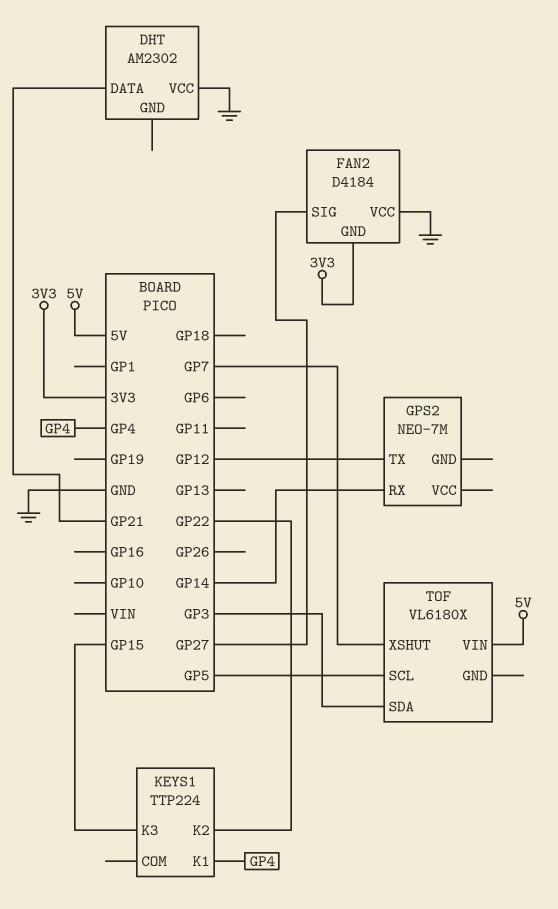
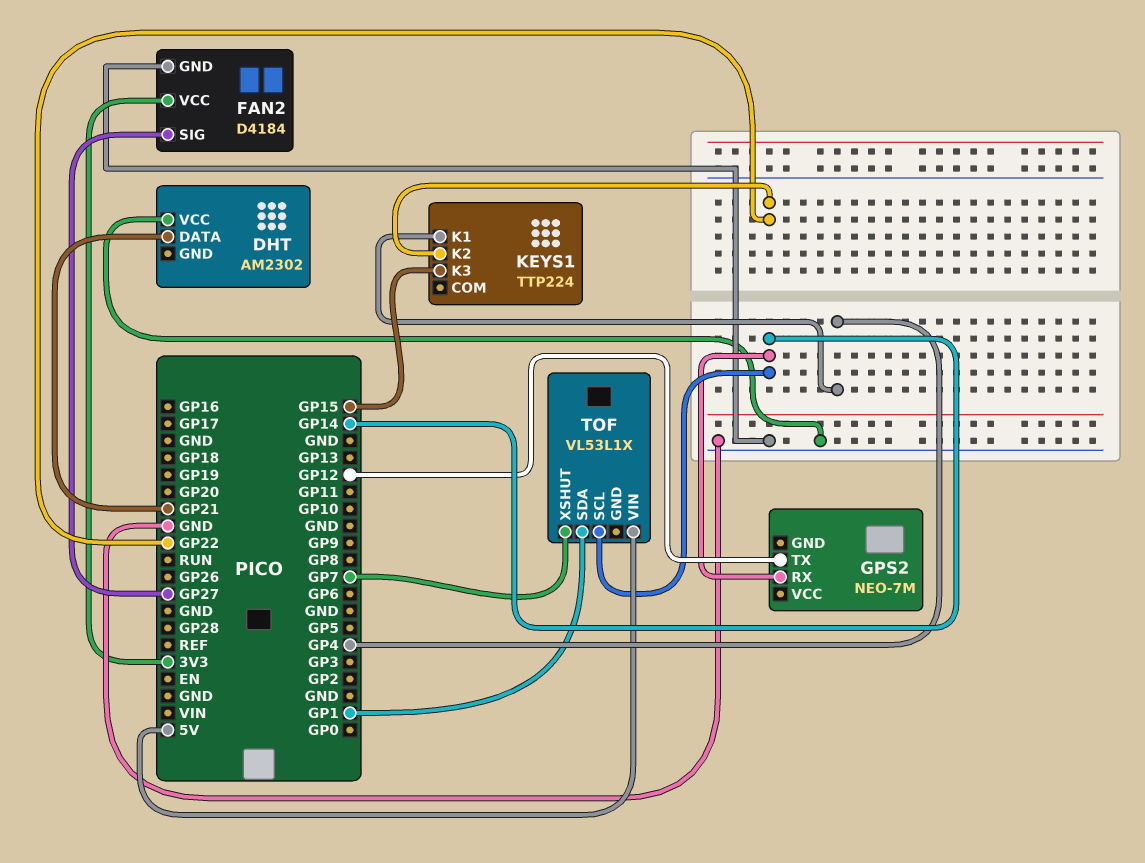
FAN2 pin GND: 3V3 -> GND
FAN2 pin VCC: GND -> 3V3
TOF: VL6180X -> VL53L1X
TOF pin SCL: GP5 -> GP14
TOF pin SDA: GP3 -> GP1

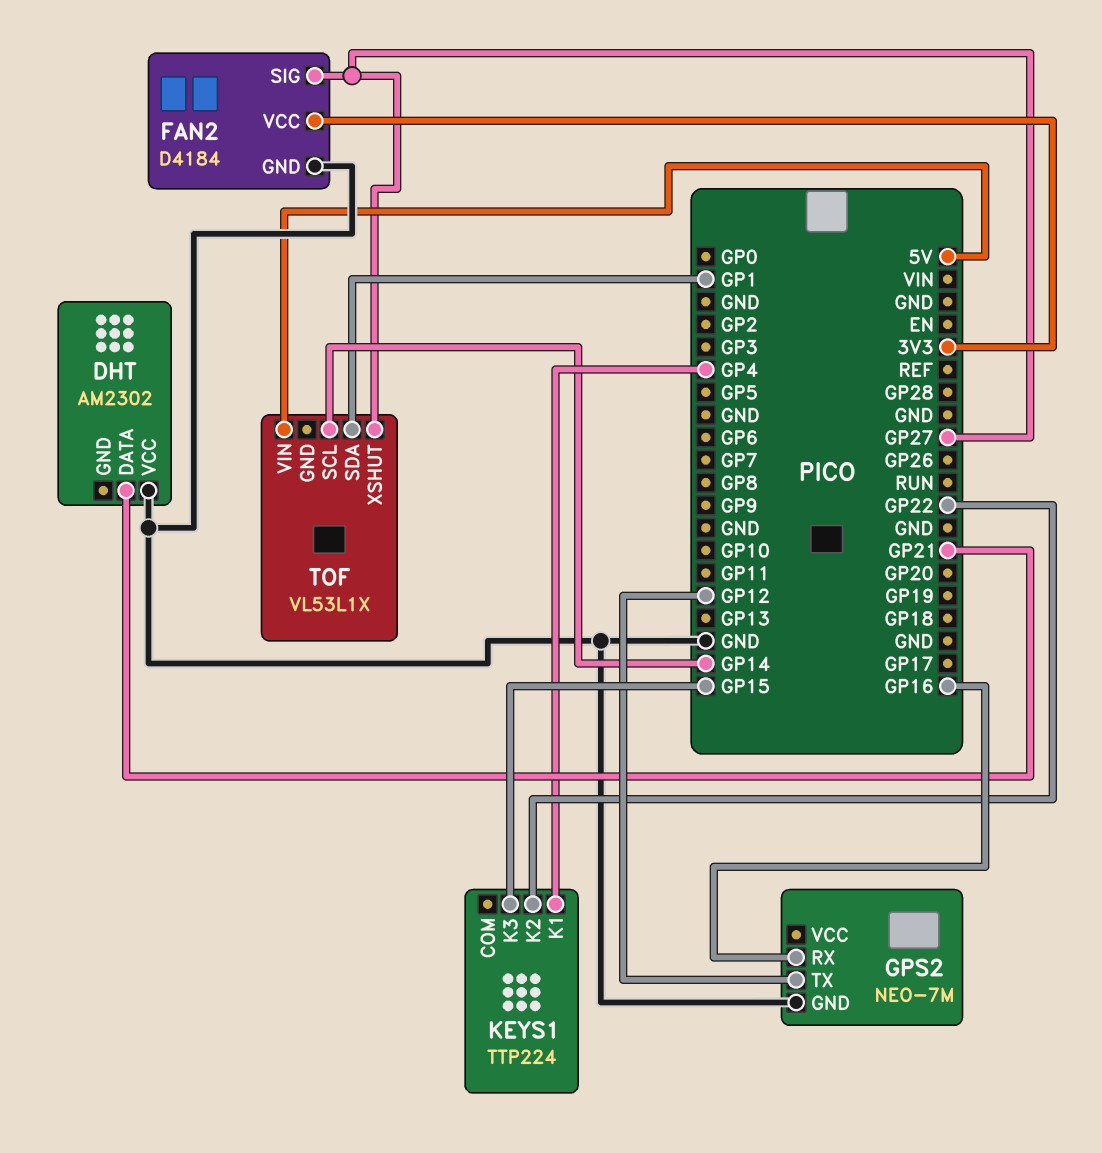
GPS2 pin GND: none -> GND
GPS2 pin RX: GP14 -> GP16
TOF pin XSHUT: GP7 -> GP27

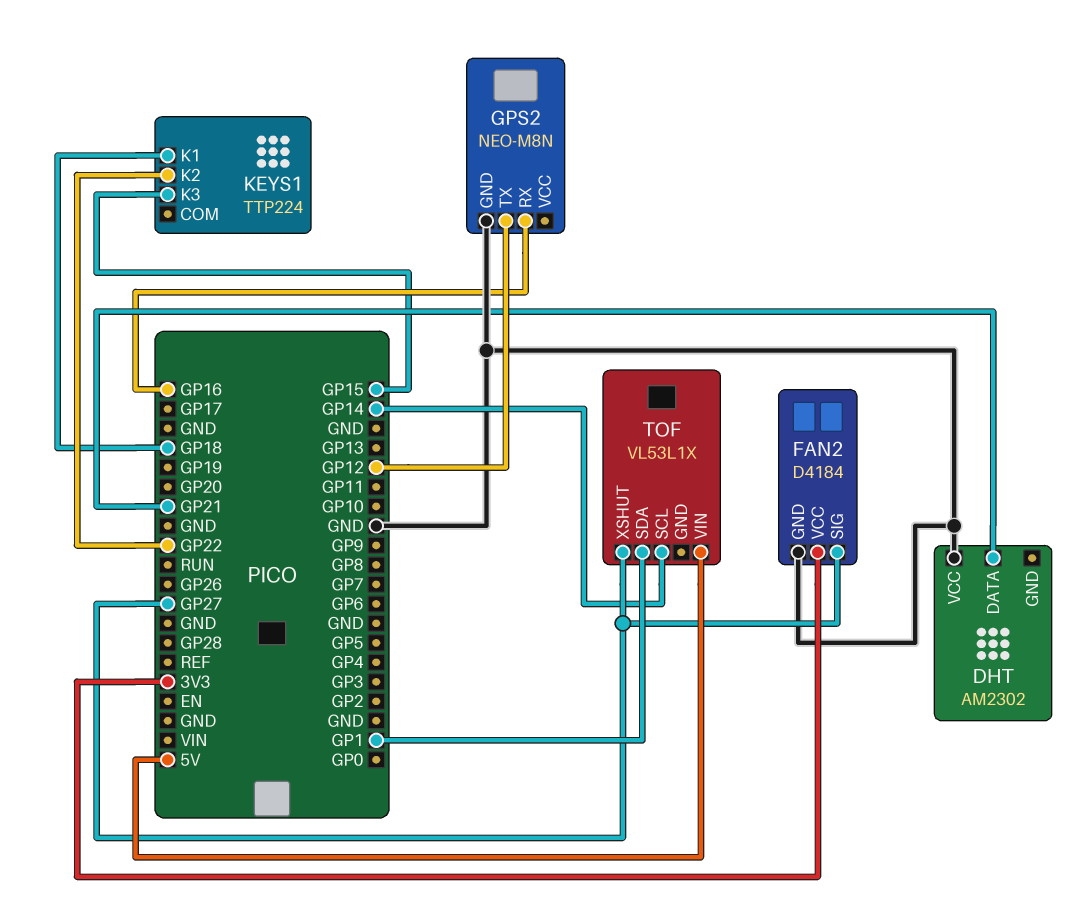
GPS2: NEO-7M -> NEO-M8N
KEYS1 pin K1: GP4 -> GP18

